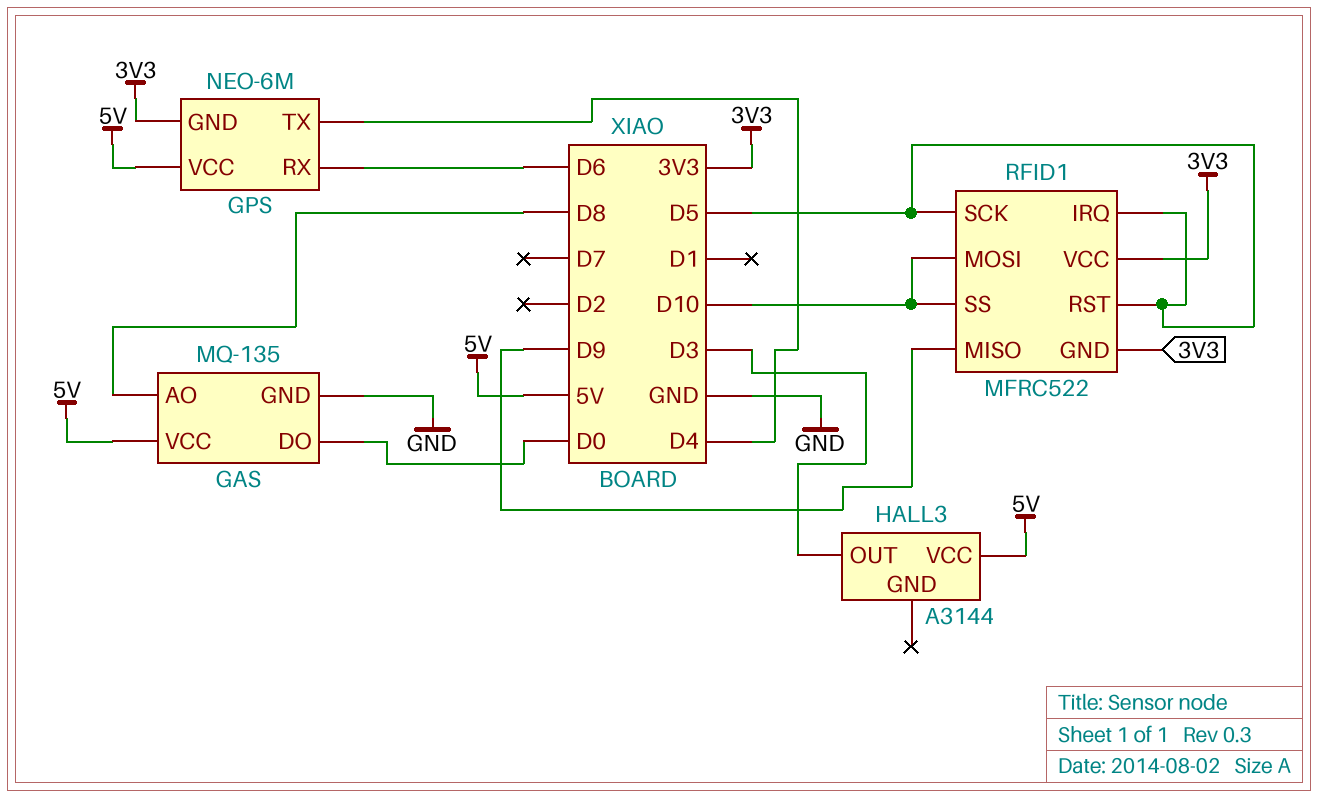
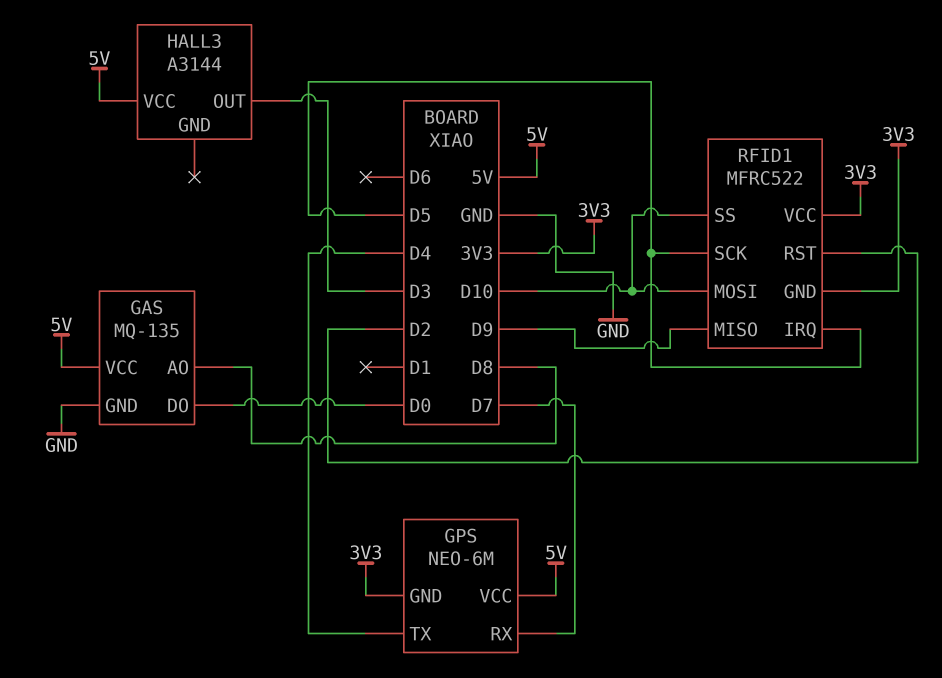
GPS pin RX: D6 -> D7
RFID1 pin RST: D5 -> D2

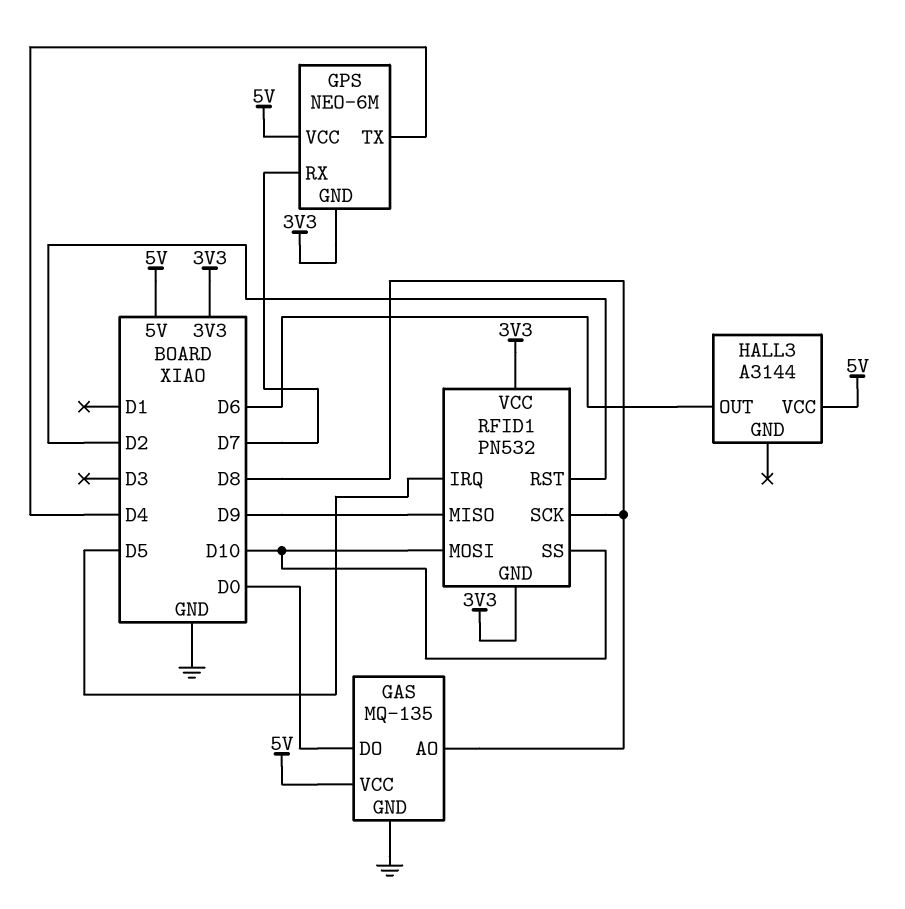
HALL3 pin OUT: D3 -> D6
RFID1: MFRC522 -> PN532
RFID1 pin SCK: D5 -> D8

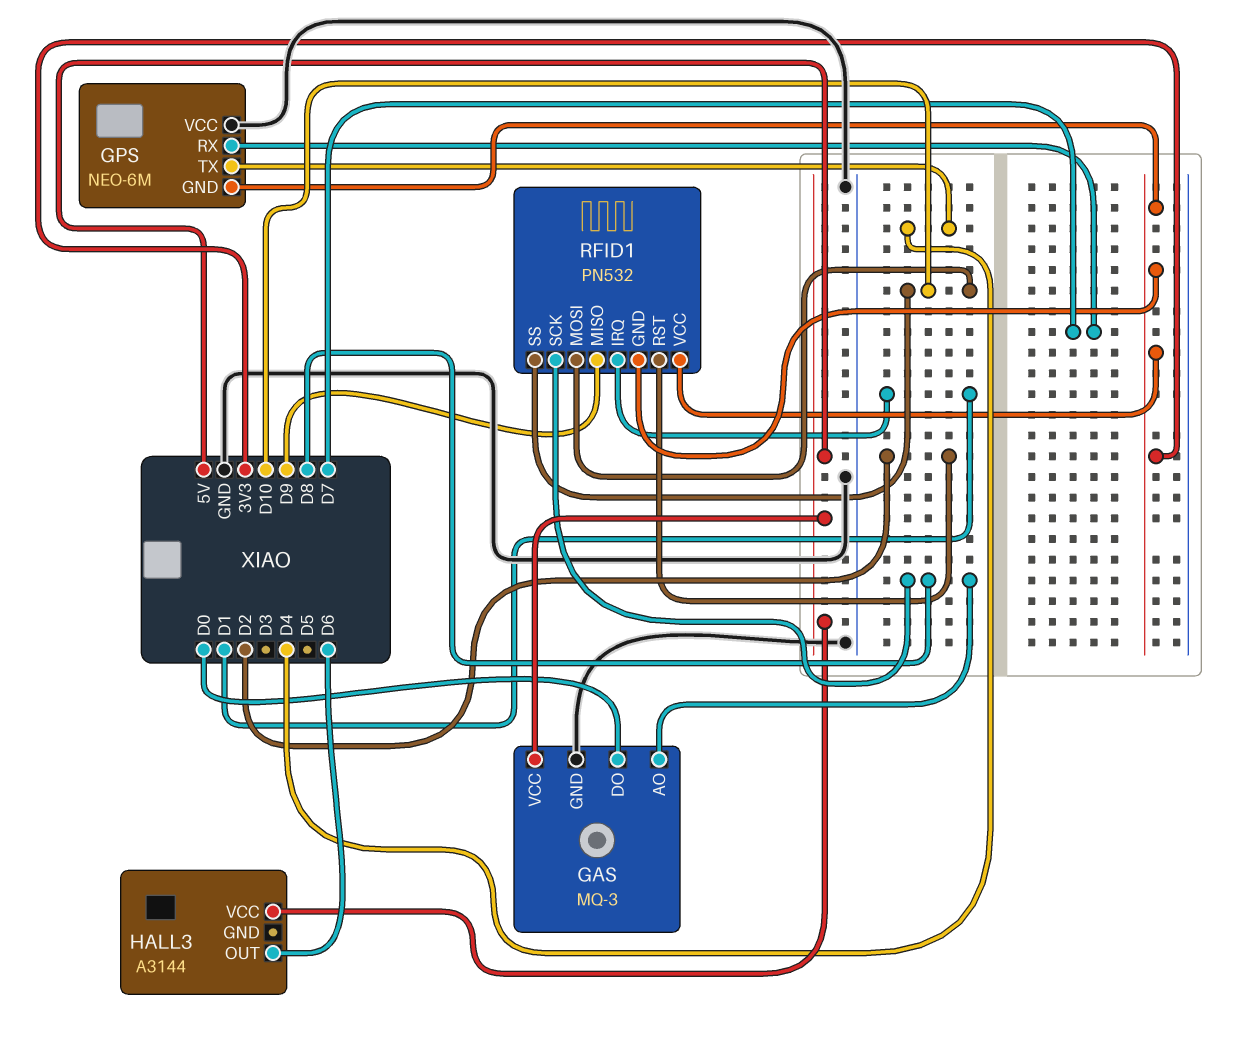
GAS: MQ-135 -> MQ-3
GPS pin VCC: 5V -> GND
RFID1 pin IRQ: D5 -> D1

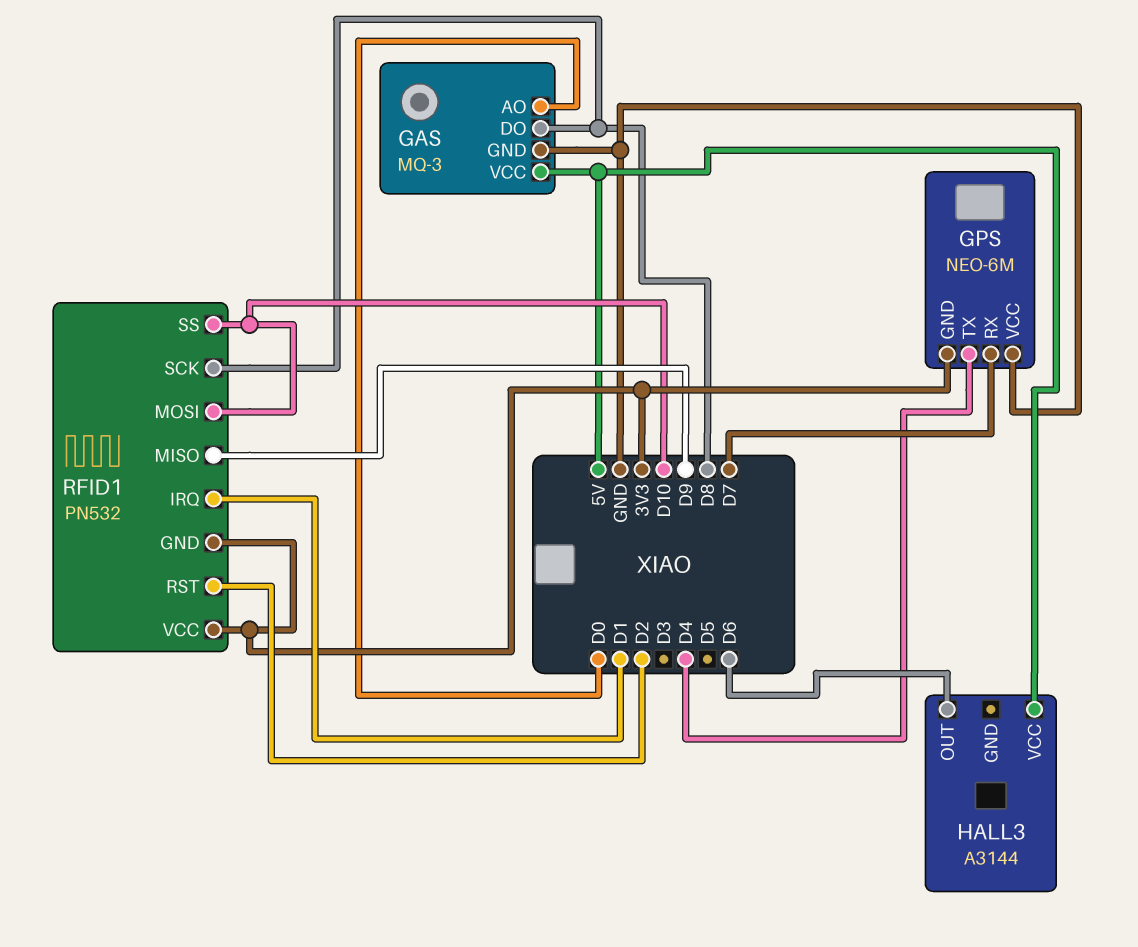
GAS pin AO: D8 -> D0
GAS pin DO: D0 -> D8

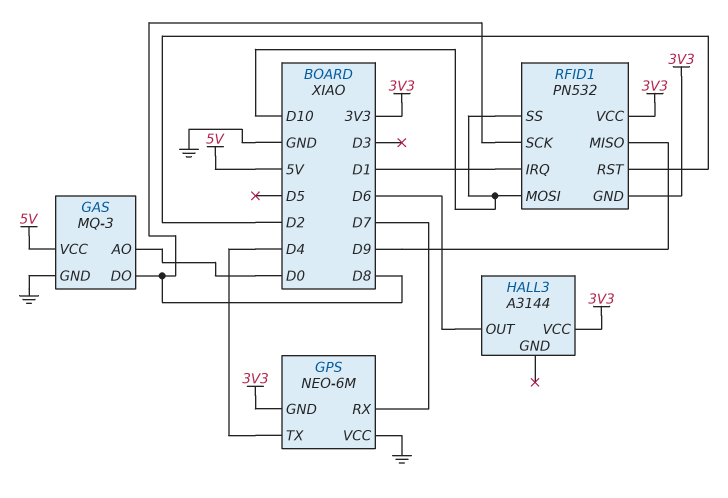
HALL3 pin VCC: 5V -> 3V3

